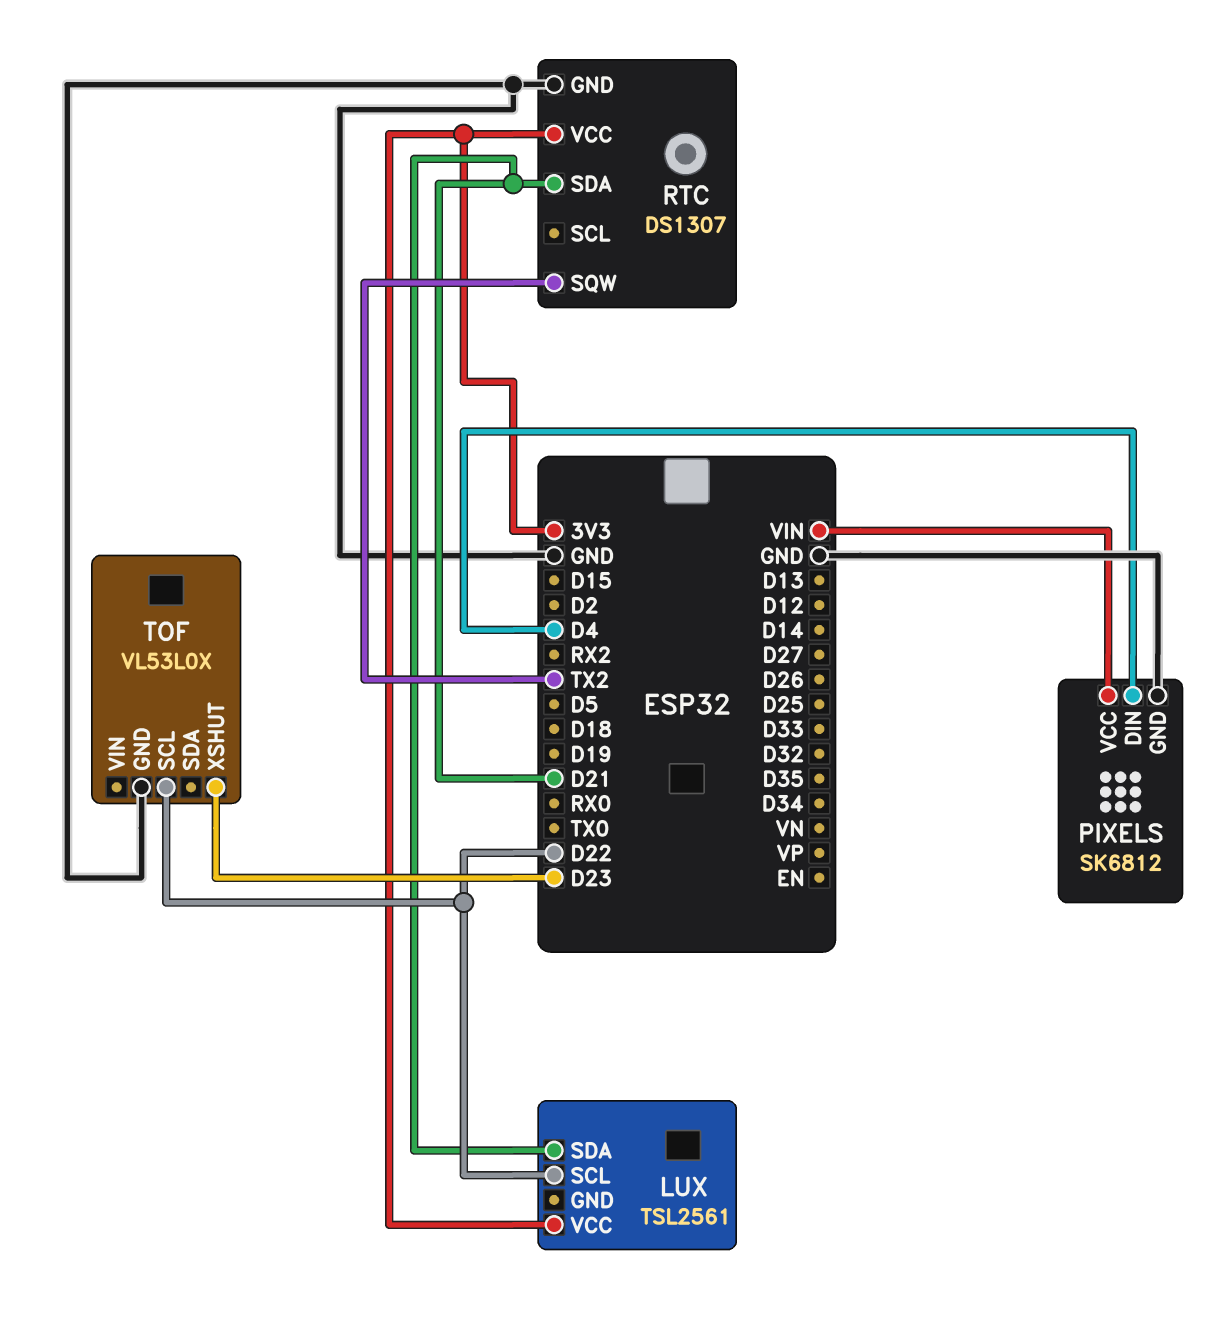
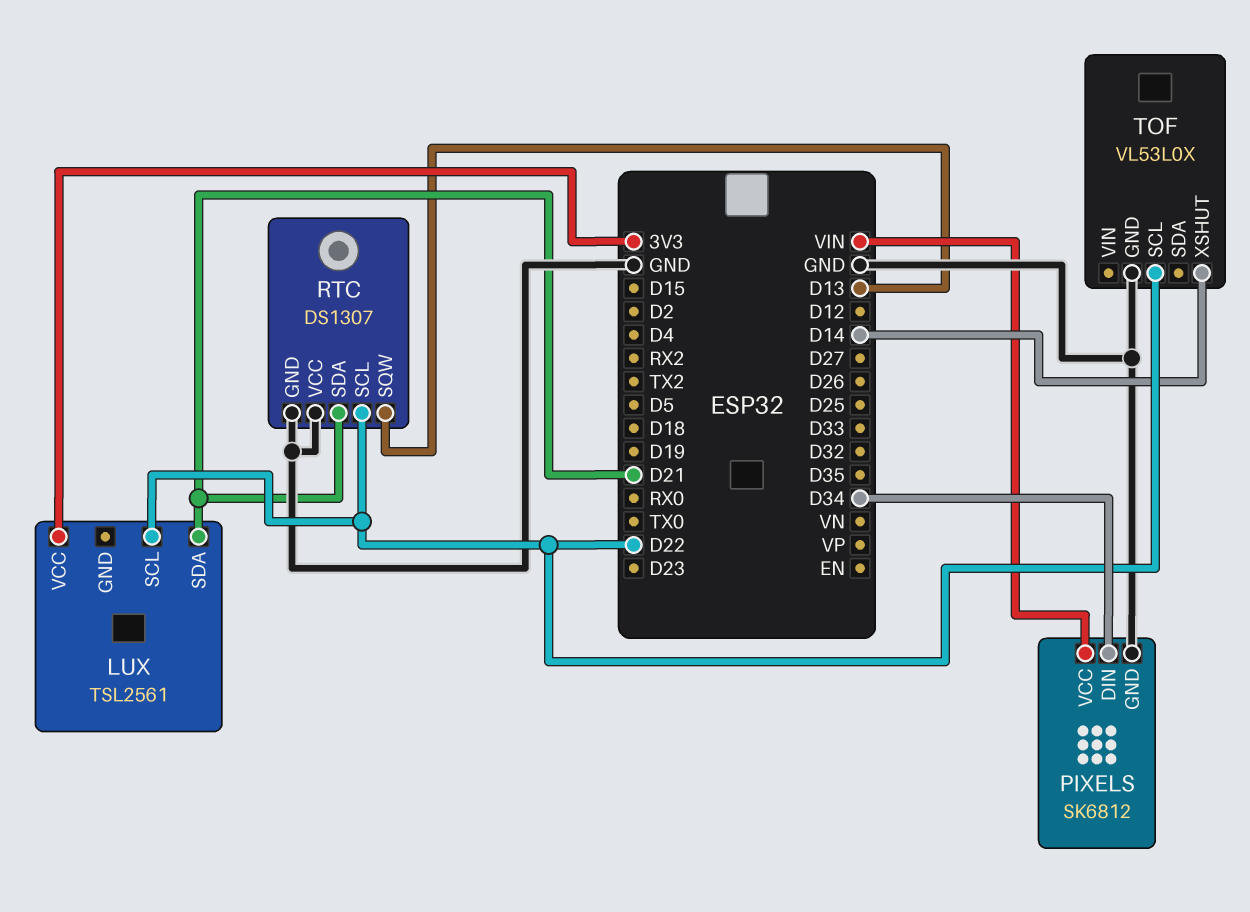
PIXELS pin DIN: D4 -> D34
RTC pin SCL: none -> D22
RTC pin SQW: TX2 -> D13
RTC pin VCC: 3V3 -> GND
TOF pin XSHUT: D23 -> D14

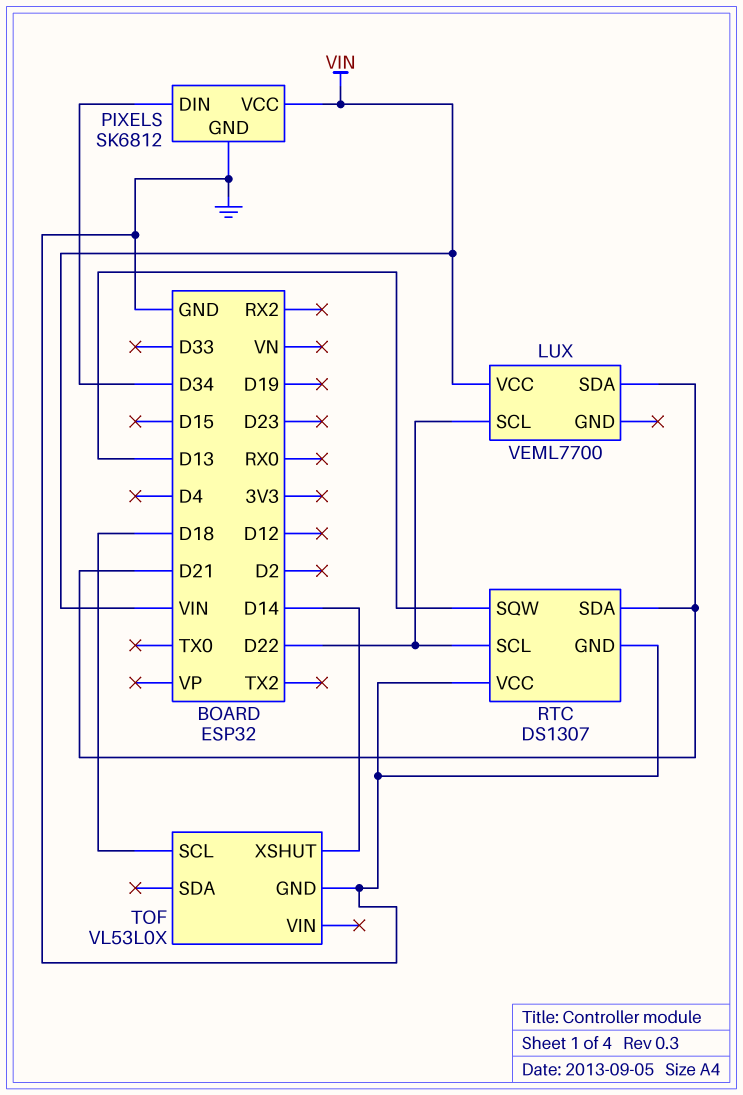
LUX: TSL2561 -> VEML7700
LUX pin VCC: 3V3 -> VIN
TOF pin SCL: D22 -> D18

